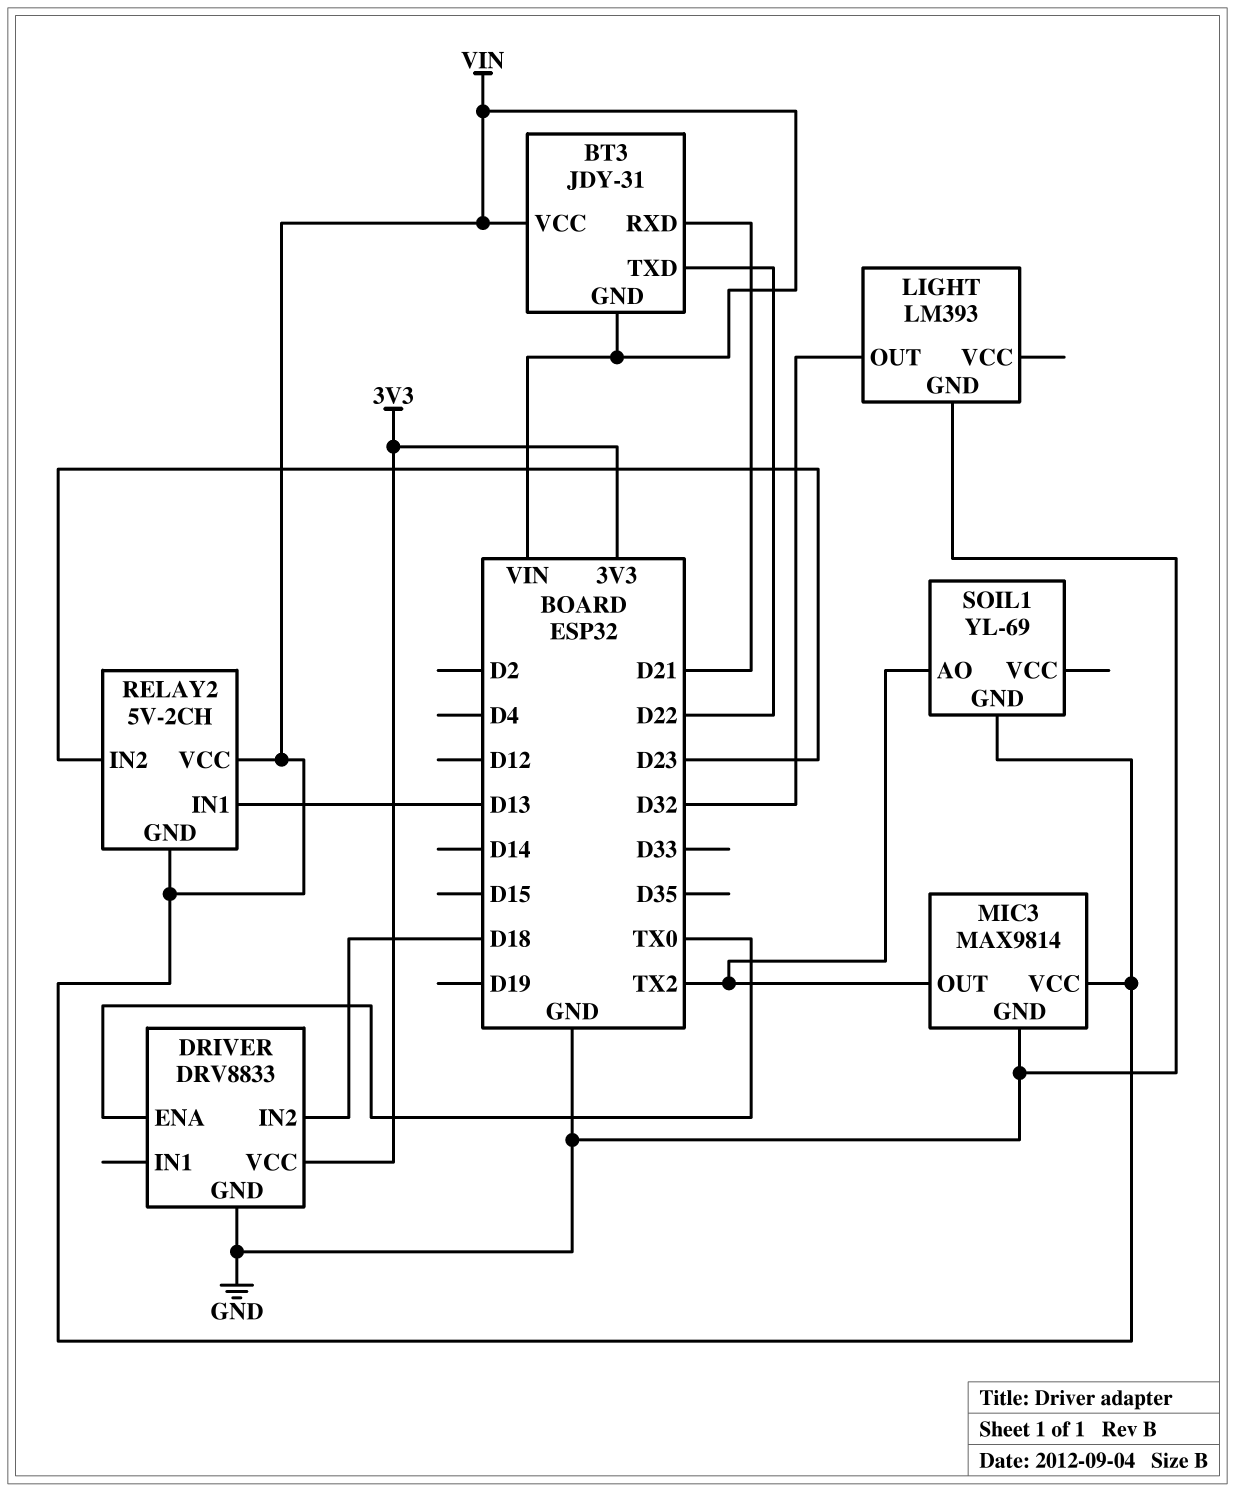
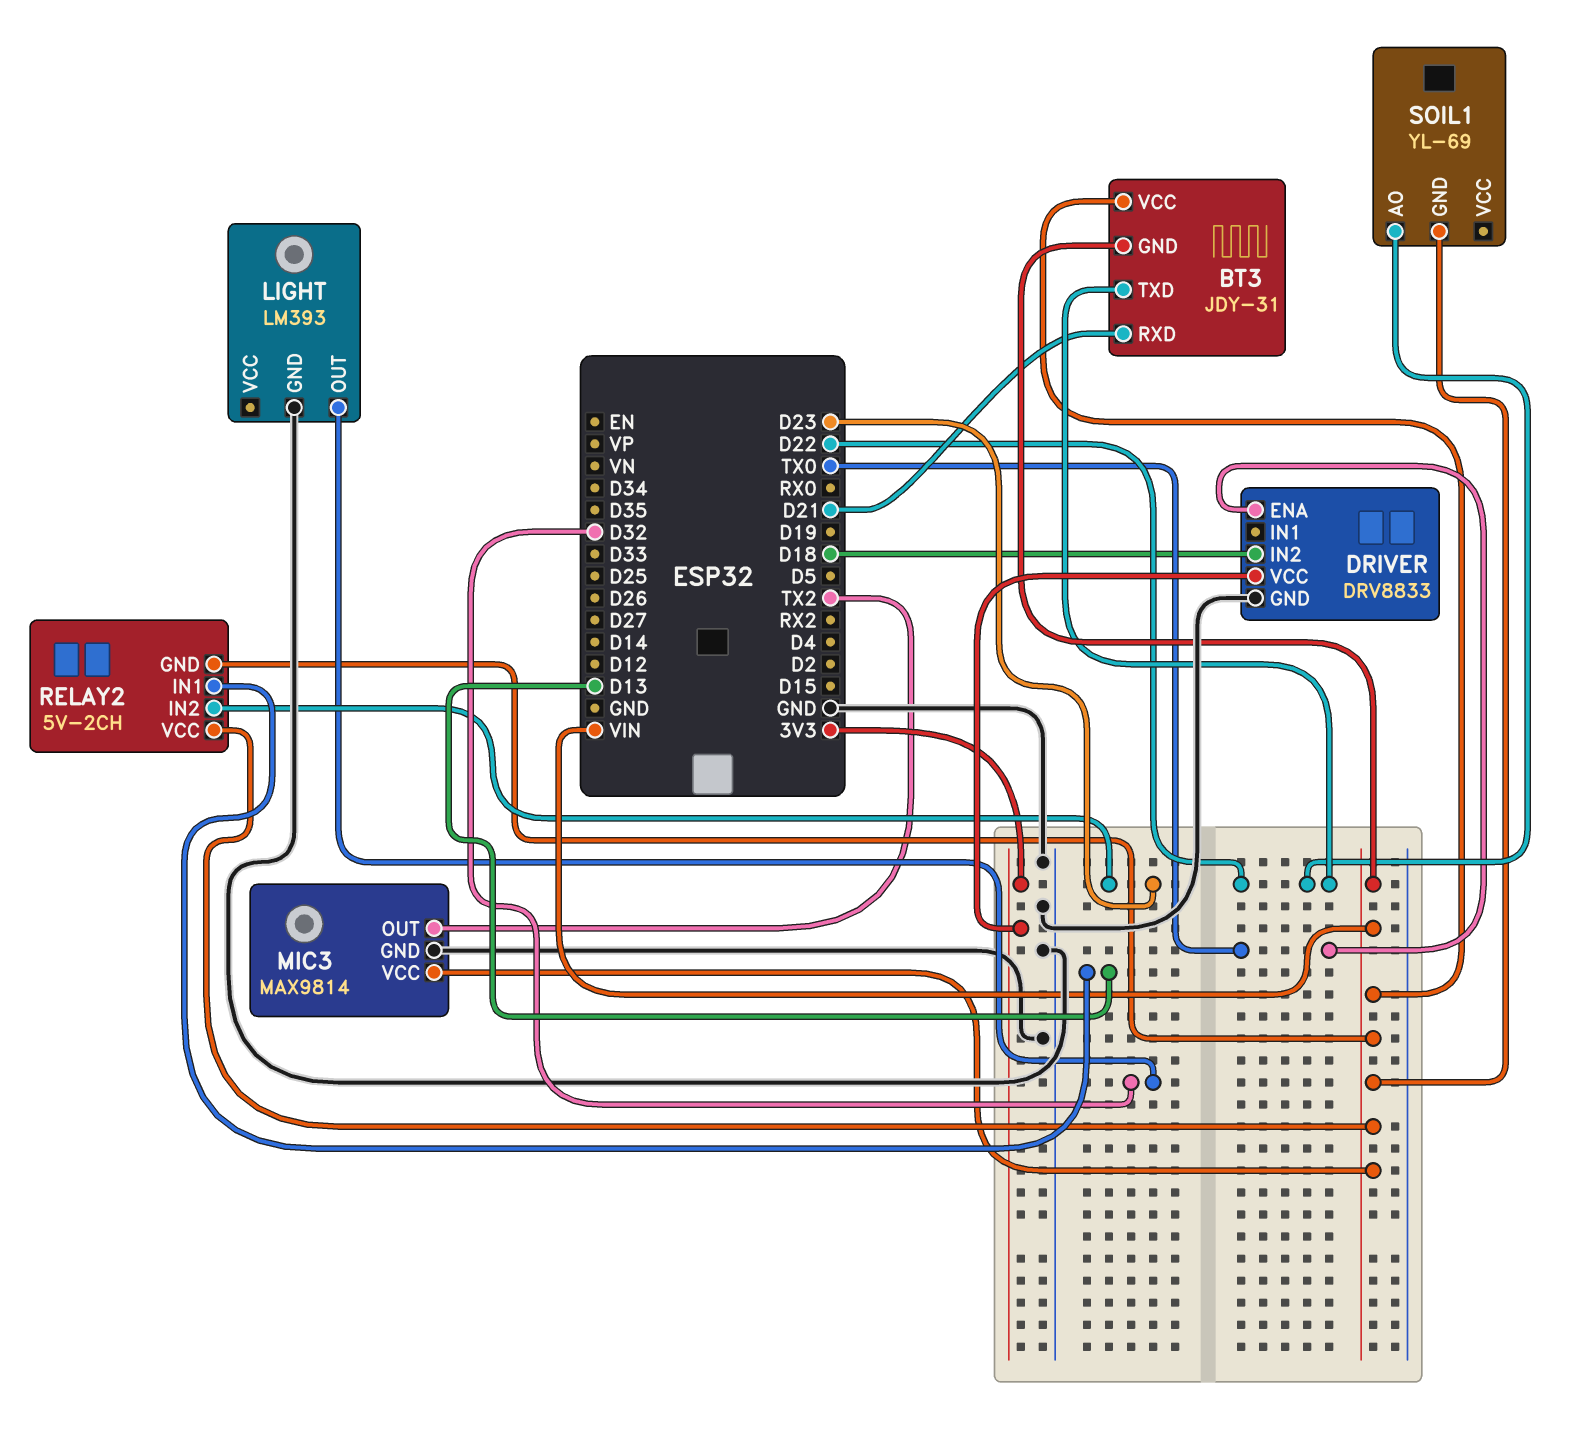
SOIL1 pin AO: TX2 -> D22

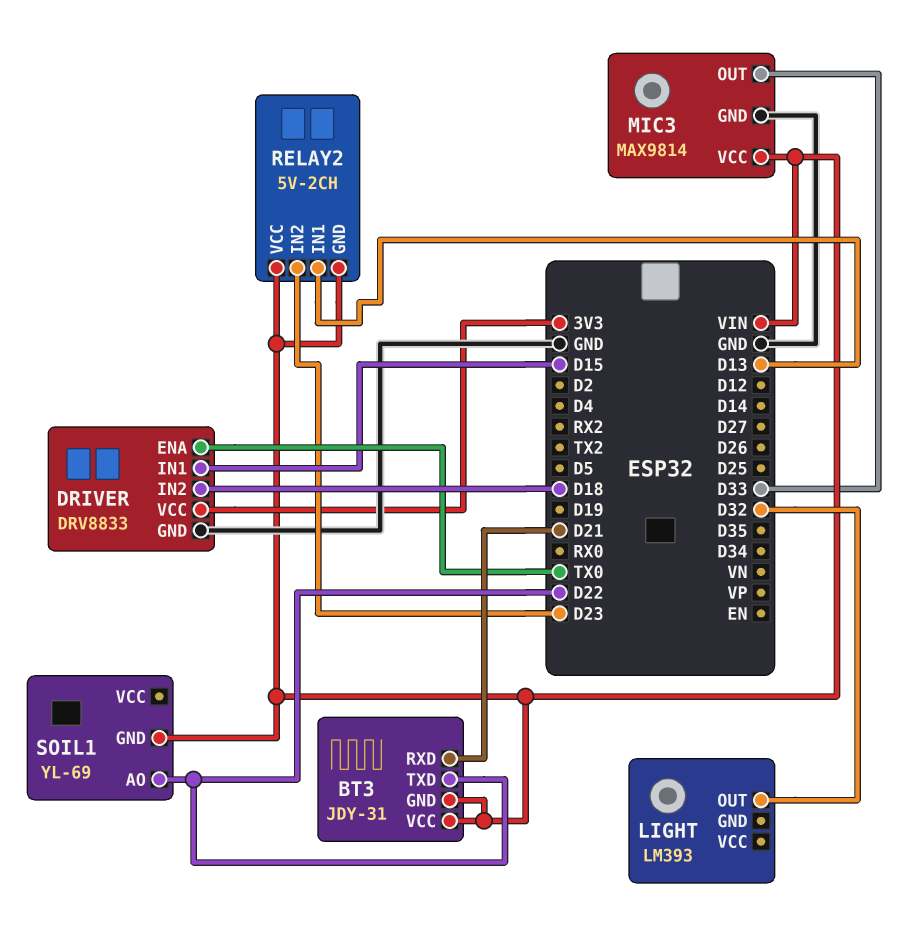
DRIVER pin IN1: none -> D15
LIGHT pin GND: GND -> none
MIC3 pin OUT: TX2 -> D33

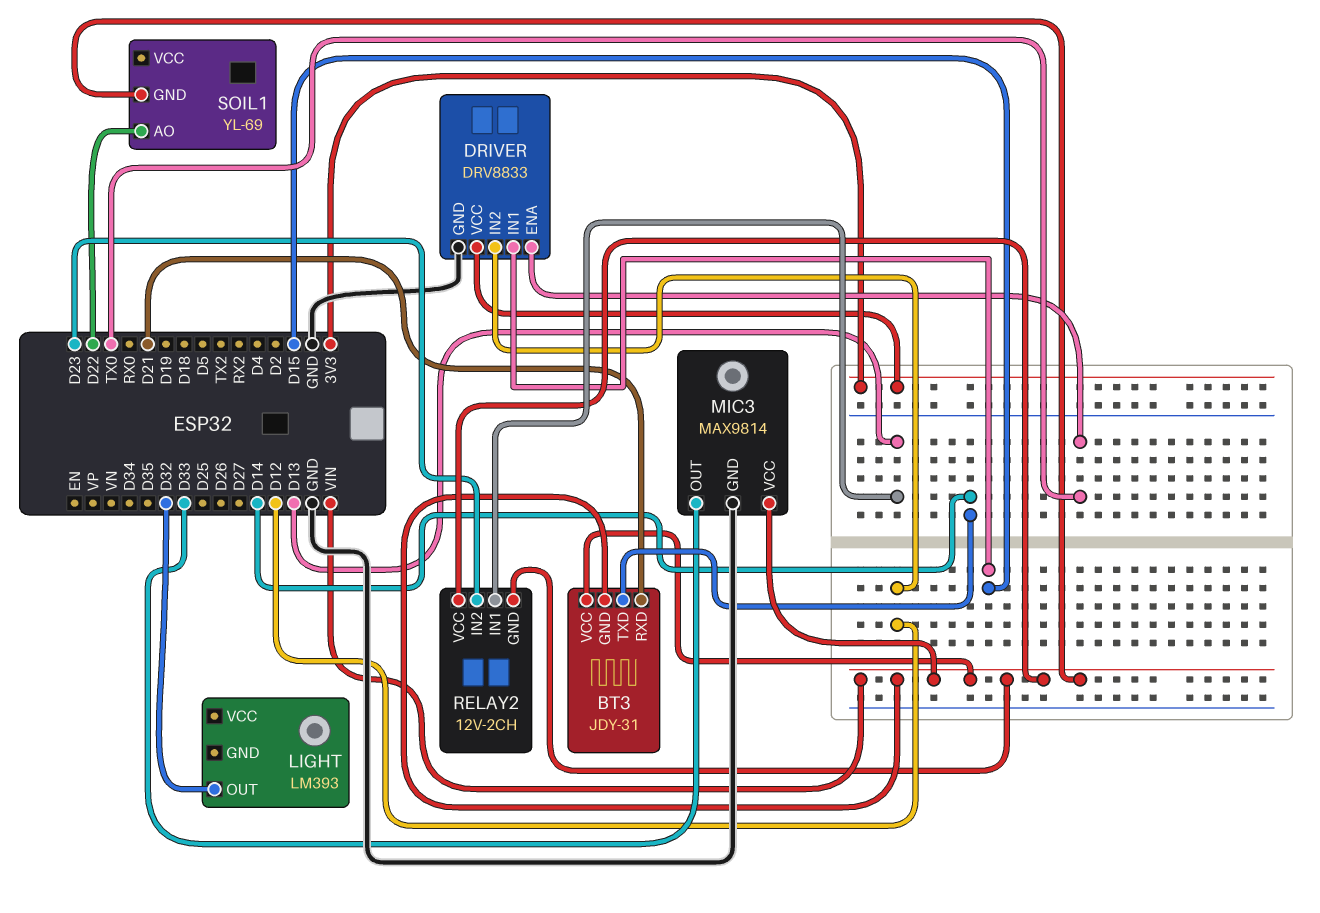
BT3 pin TXD: D22 -> D14
DRIVER pin IN2: D18 -> D12
RELAY2: 5V-2CH -> 12V-2CH

